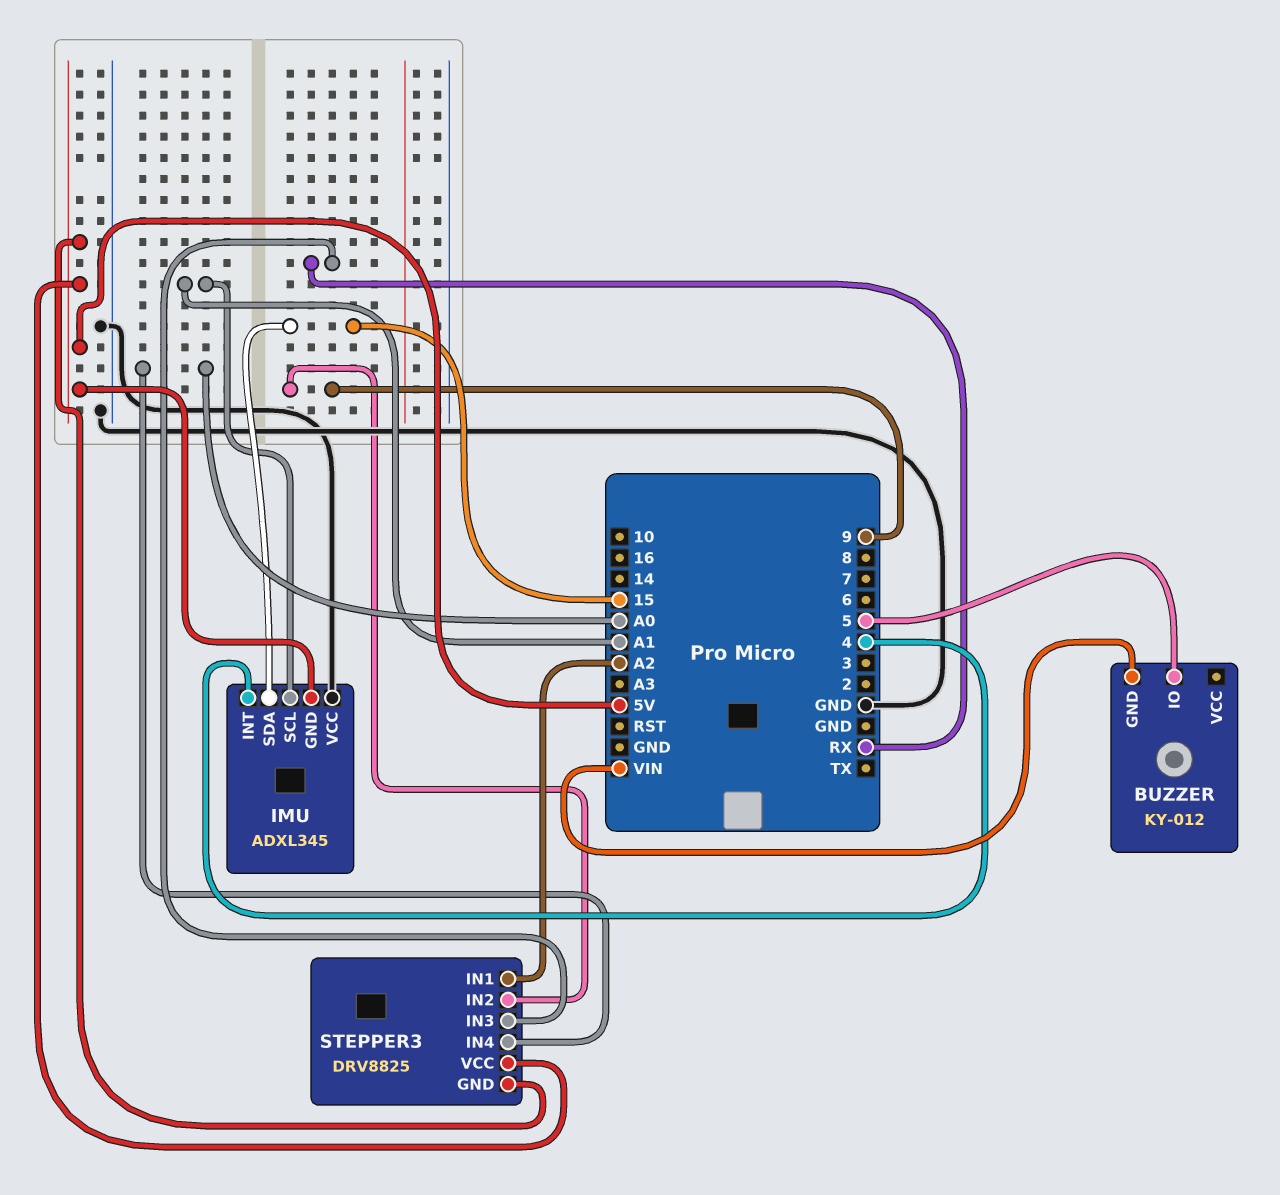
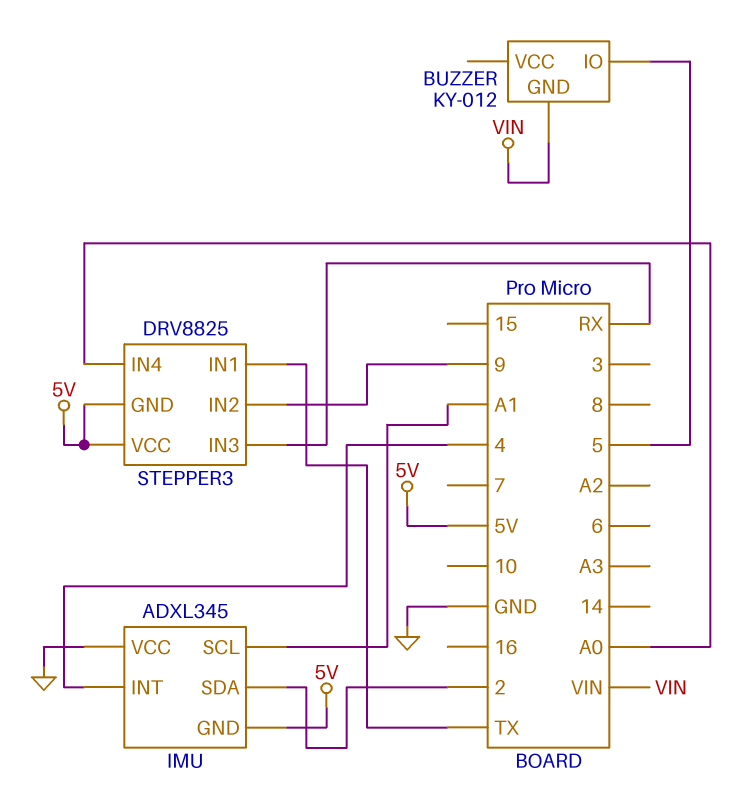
IMU pin SDA: 15 -> 2
STEPPER3 pin IN1: A2 -> TX

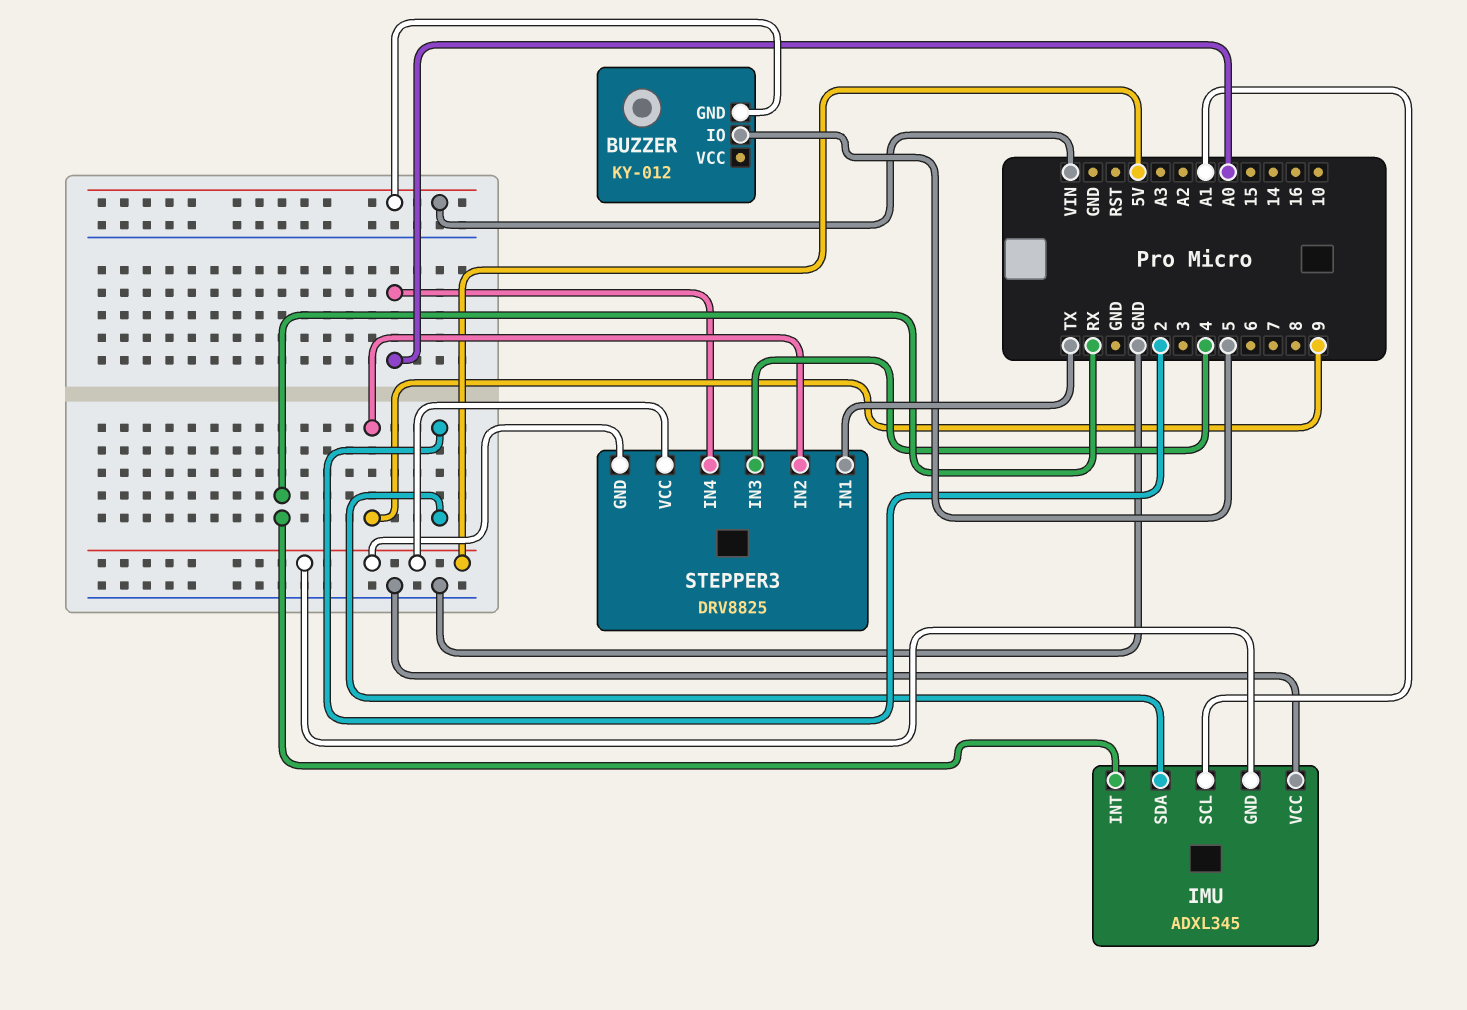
IMU pin INT: 4 -> RX
STEPPER3 pin IN3: RX -> 4

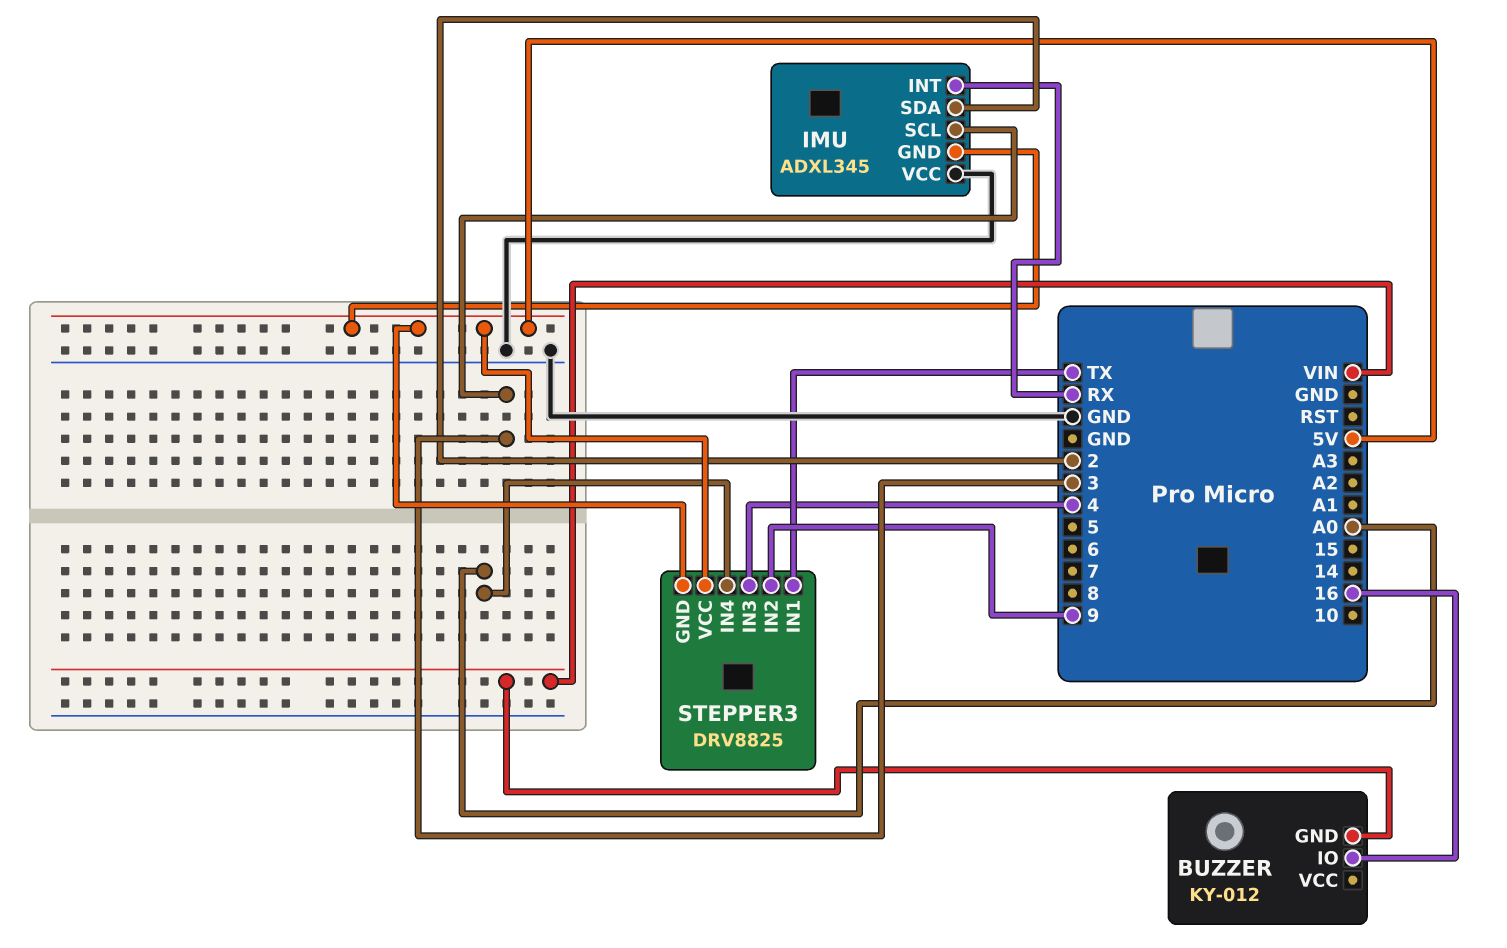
BUZZER pin IO: 5 -> 16
IMU pin SCL: A1 -> 3

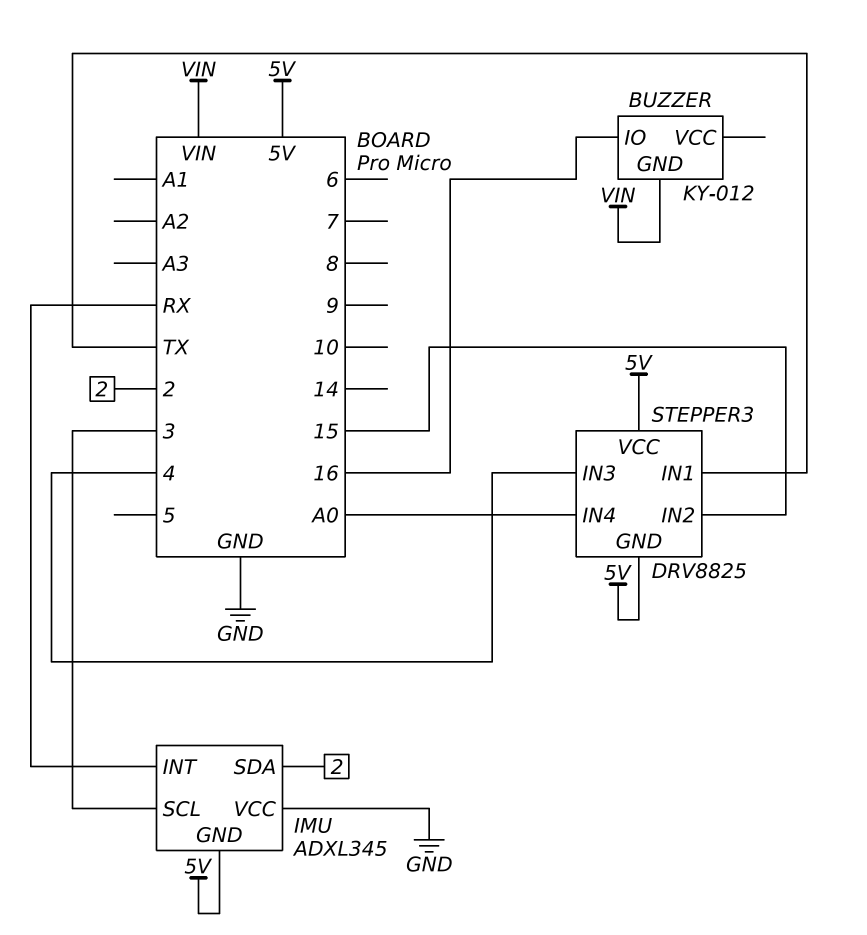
STEPPER3 pin IN2: 9 -> 15

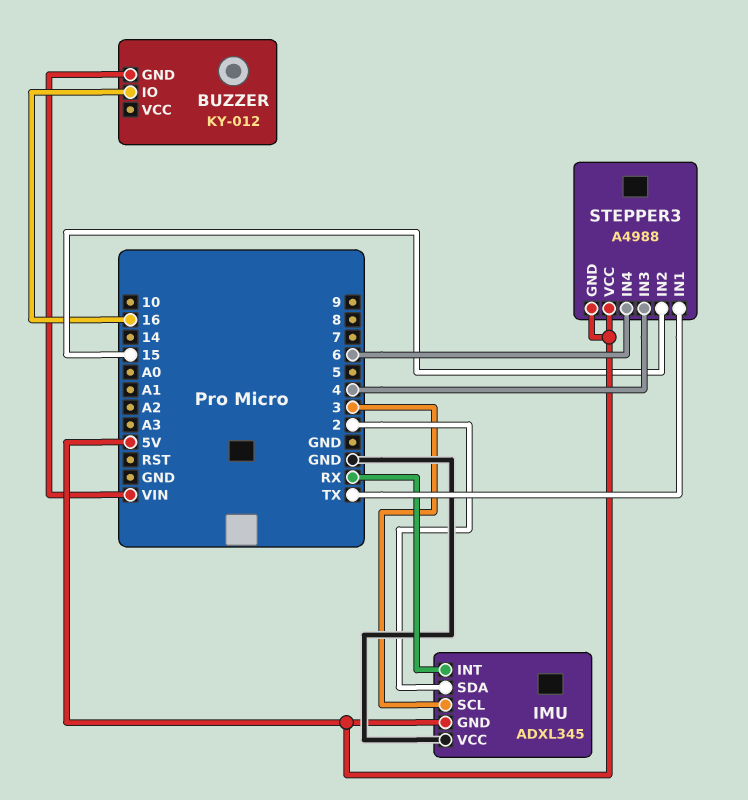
STEPPER3: DRV8825 -> A4988
STEPPER3 pin IN4: A0 -> 6

